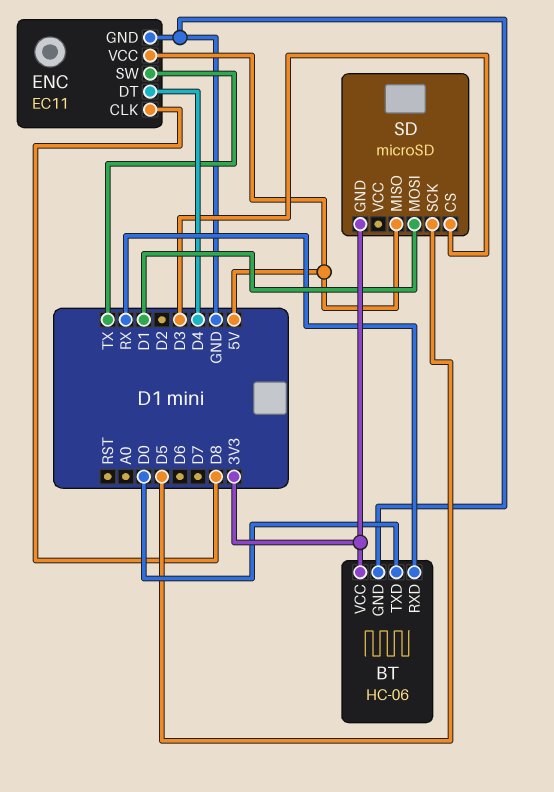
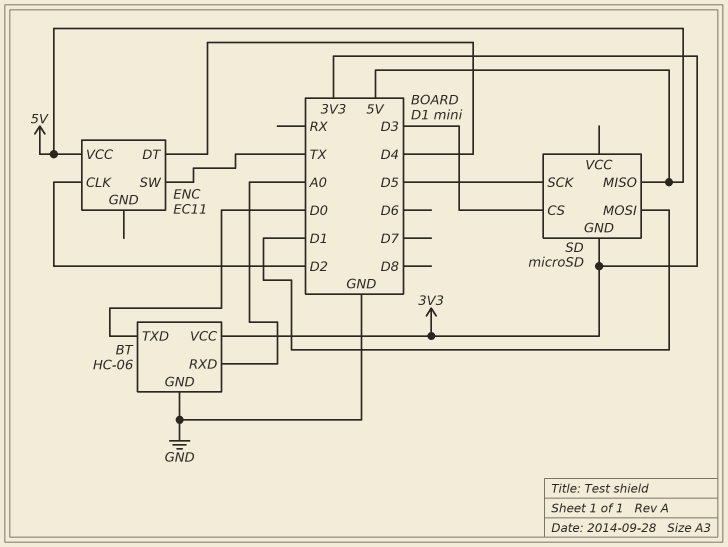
BT pin RXD: RX -> A0
ENC pin CLK: D8 -> D2
ENC pin GND: GND -> none

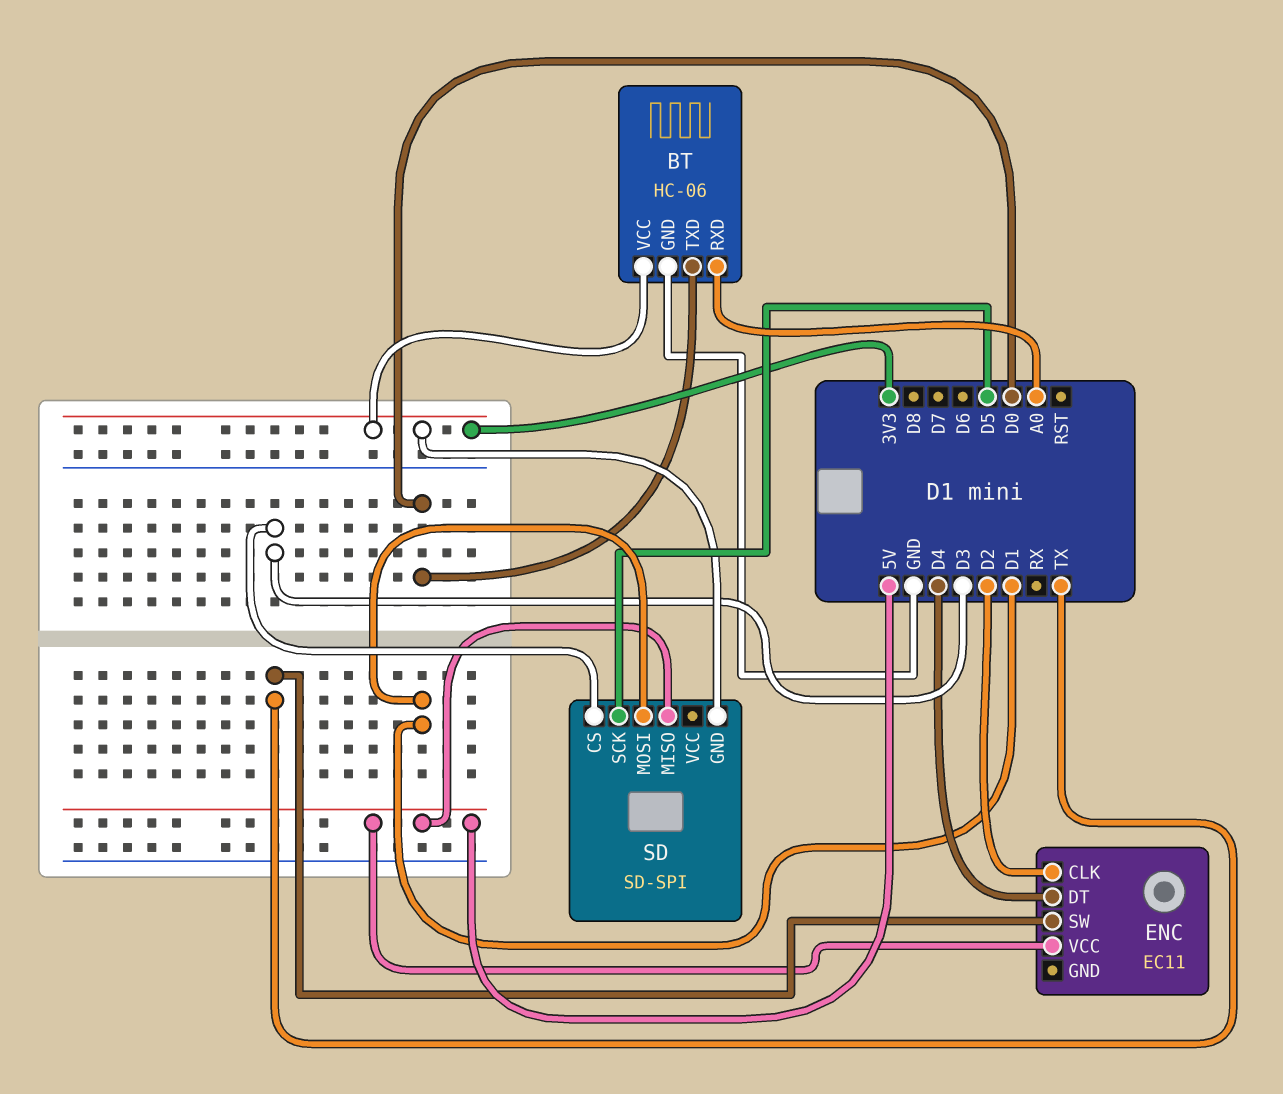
SD: microSD -> SD-SPI

